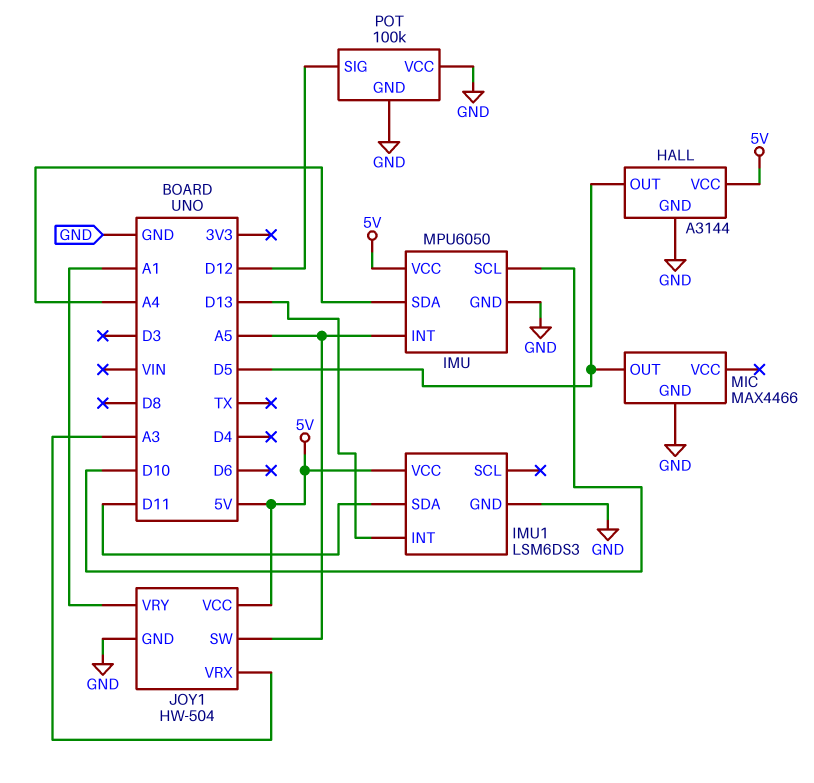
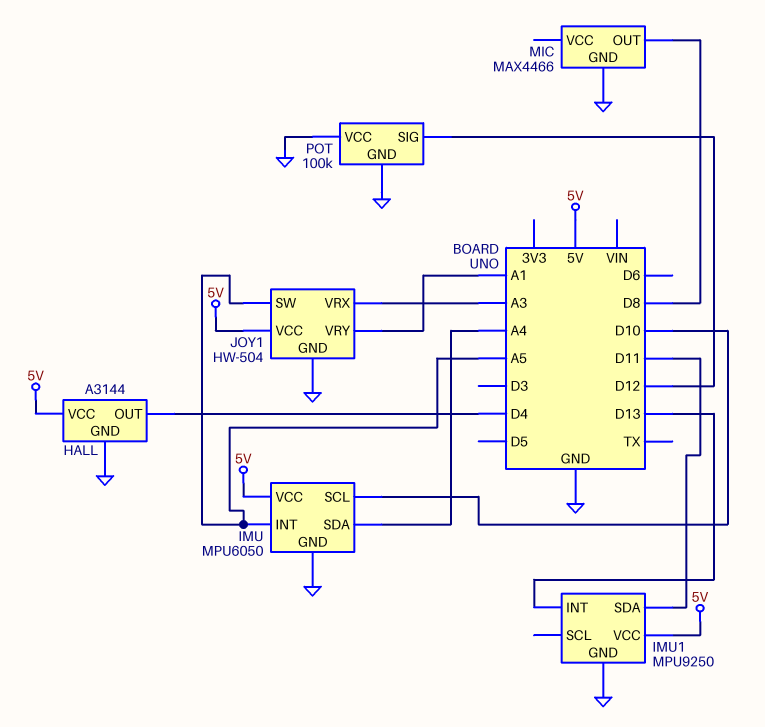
HALL pin OUT: D5 -> D4
IMU1: LSM6DS3 -> MPU9250
MIC pin OUT: D5 -> D8

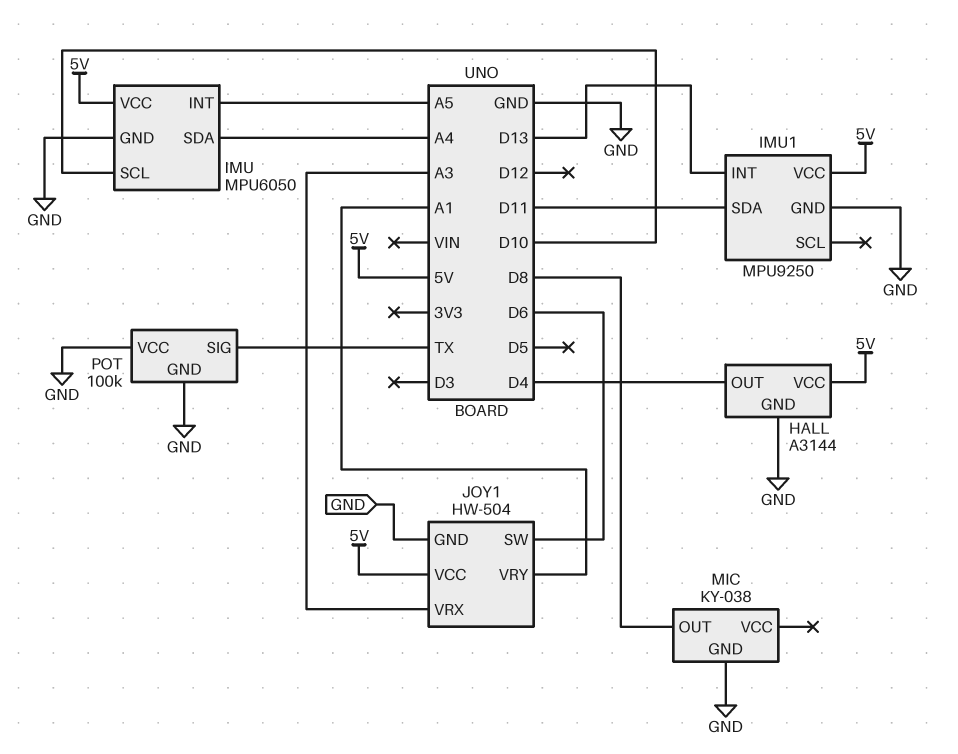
JOY1 pin SW: A5 -> D6
MIC: MAX4466 -> KY-038
POT pin SIG: D12 -> TX

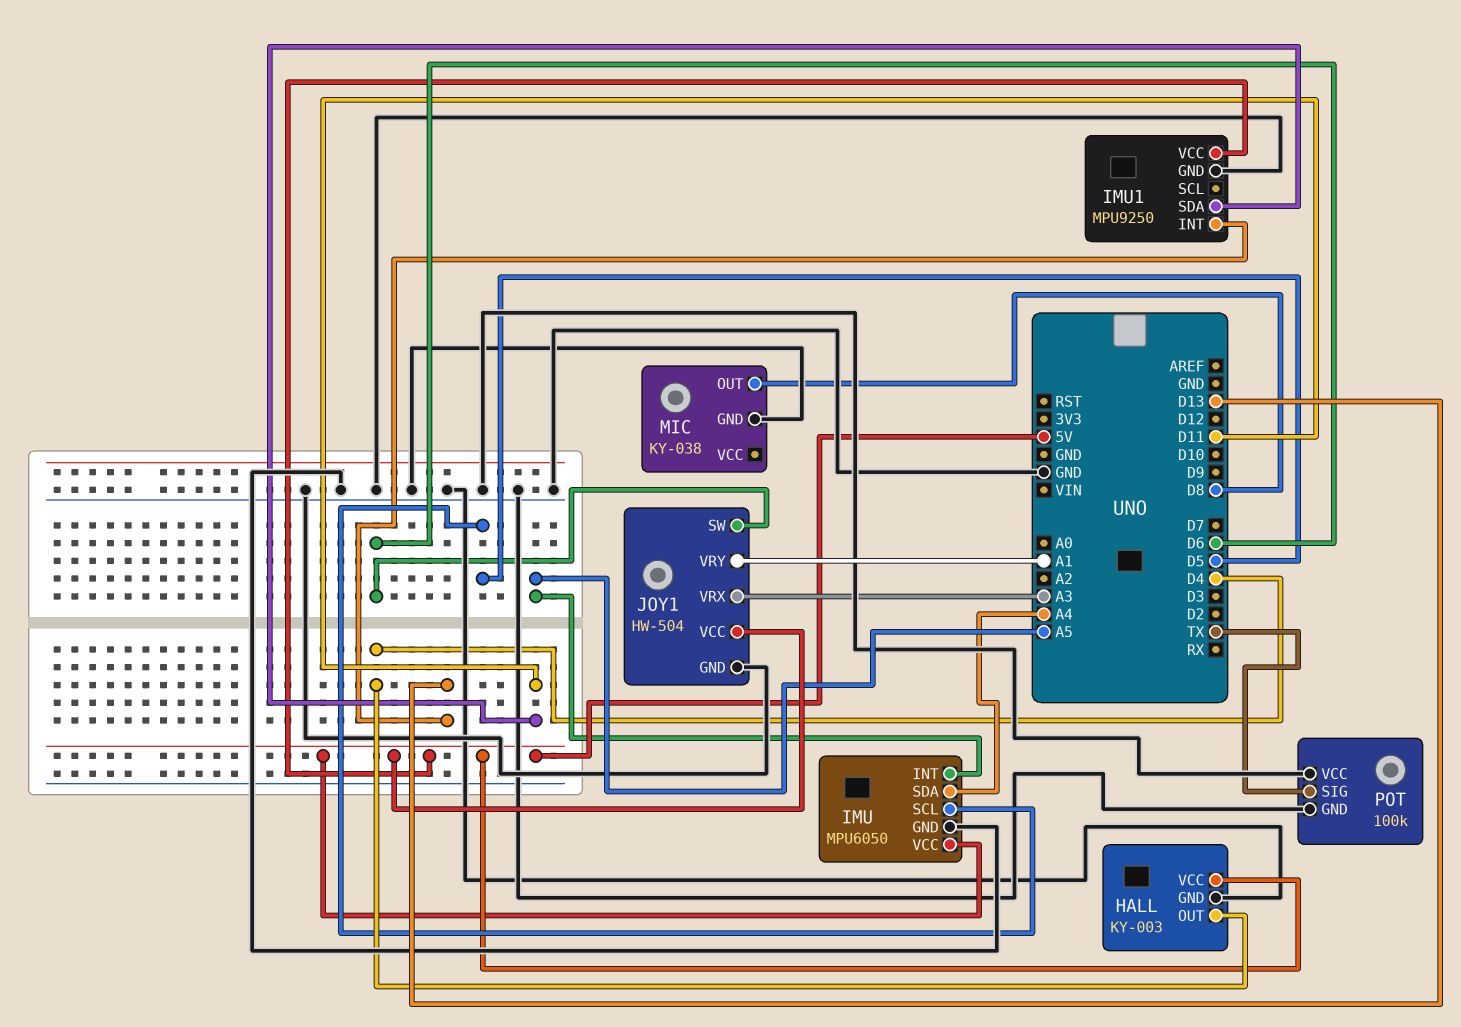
HALL: A3144 -> KY-003
IMU pin SCL: D10 -> D5

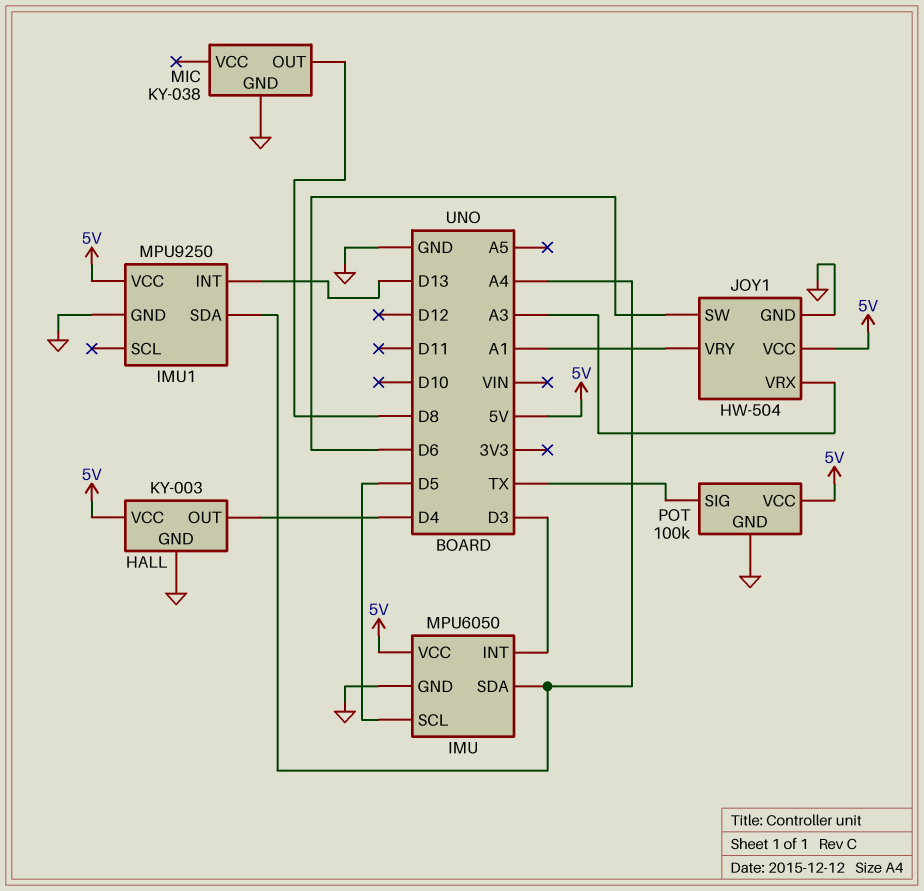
IMU pin INT: A5 -> D3
IMU1 pin SDA: D11 -> A4
POT pin VCC: GND -> 5V

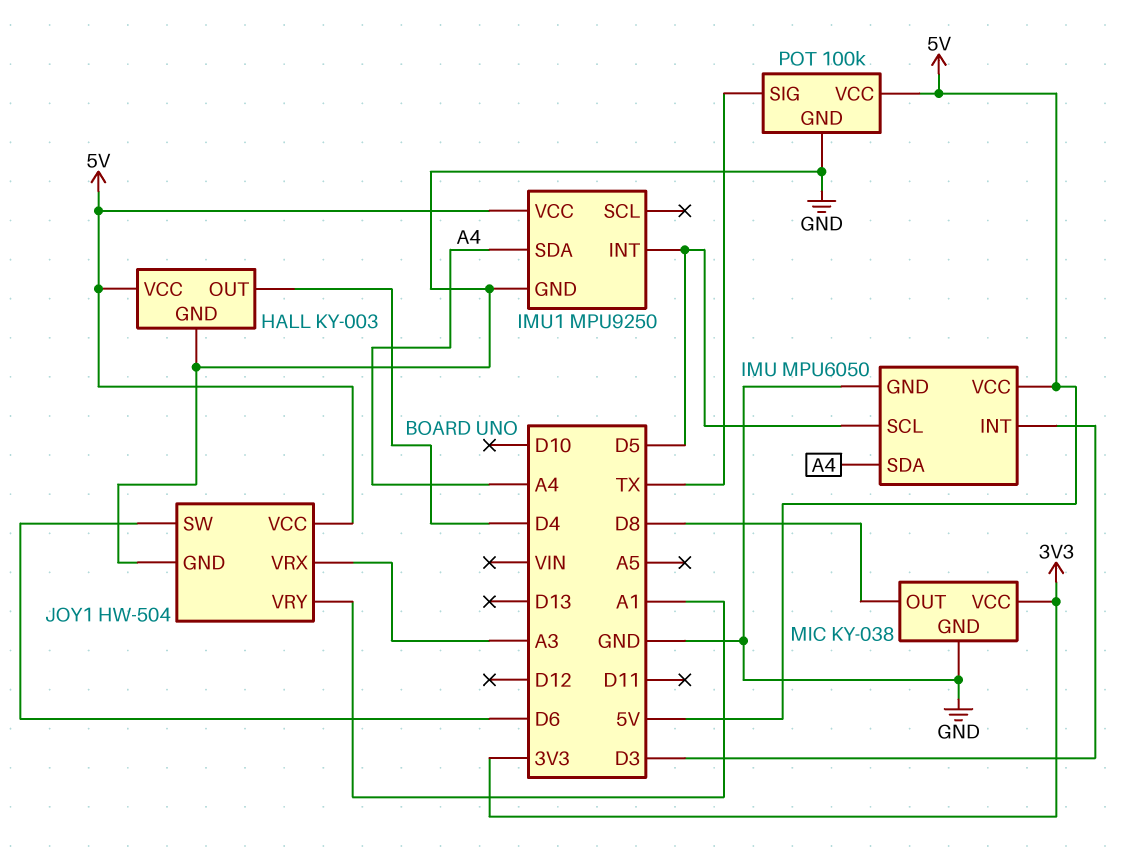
IMU1 pin INT: D13 -> D5
MIC pin VCC: none -> 3V3

